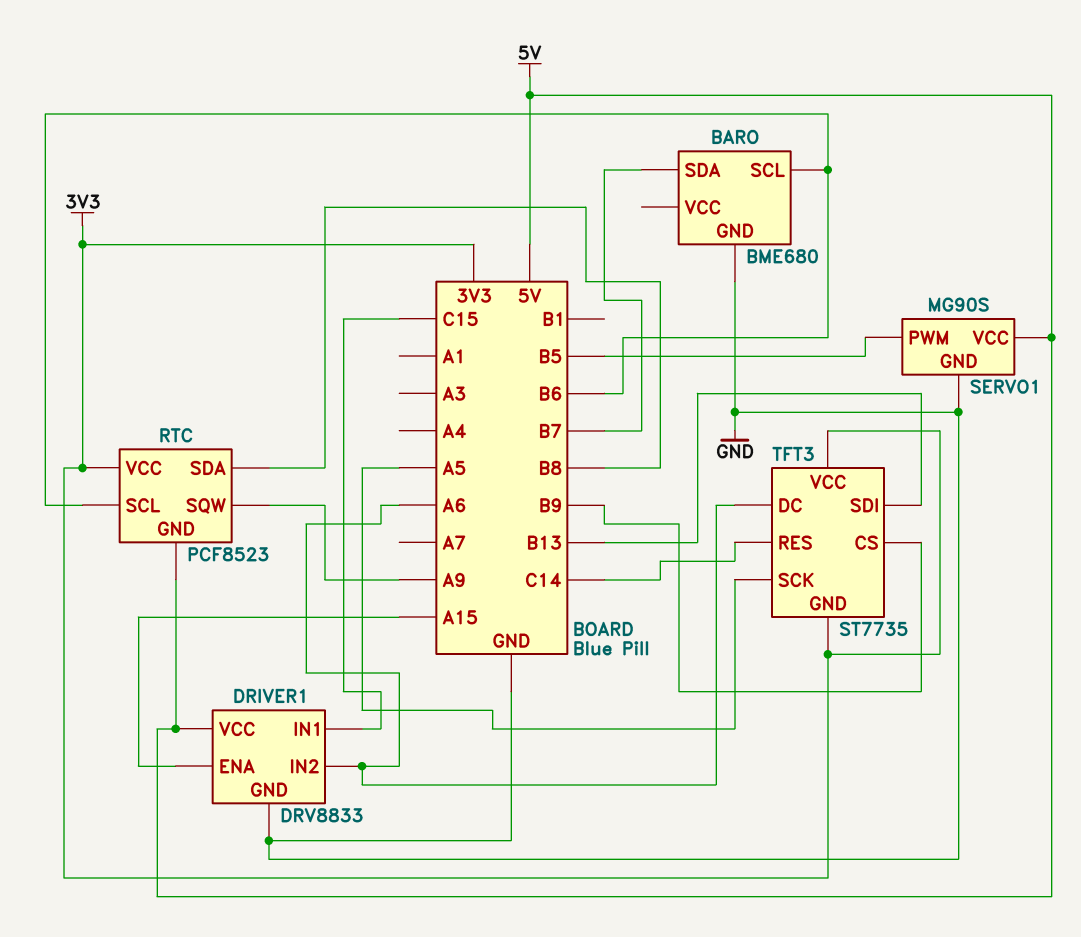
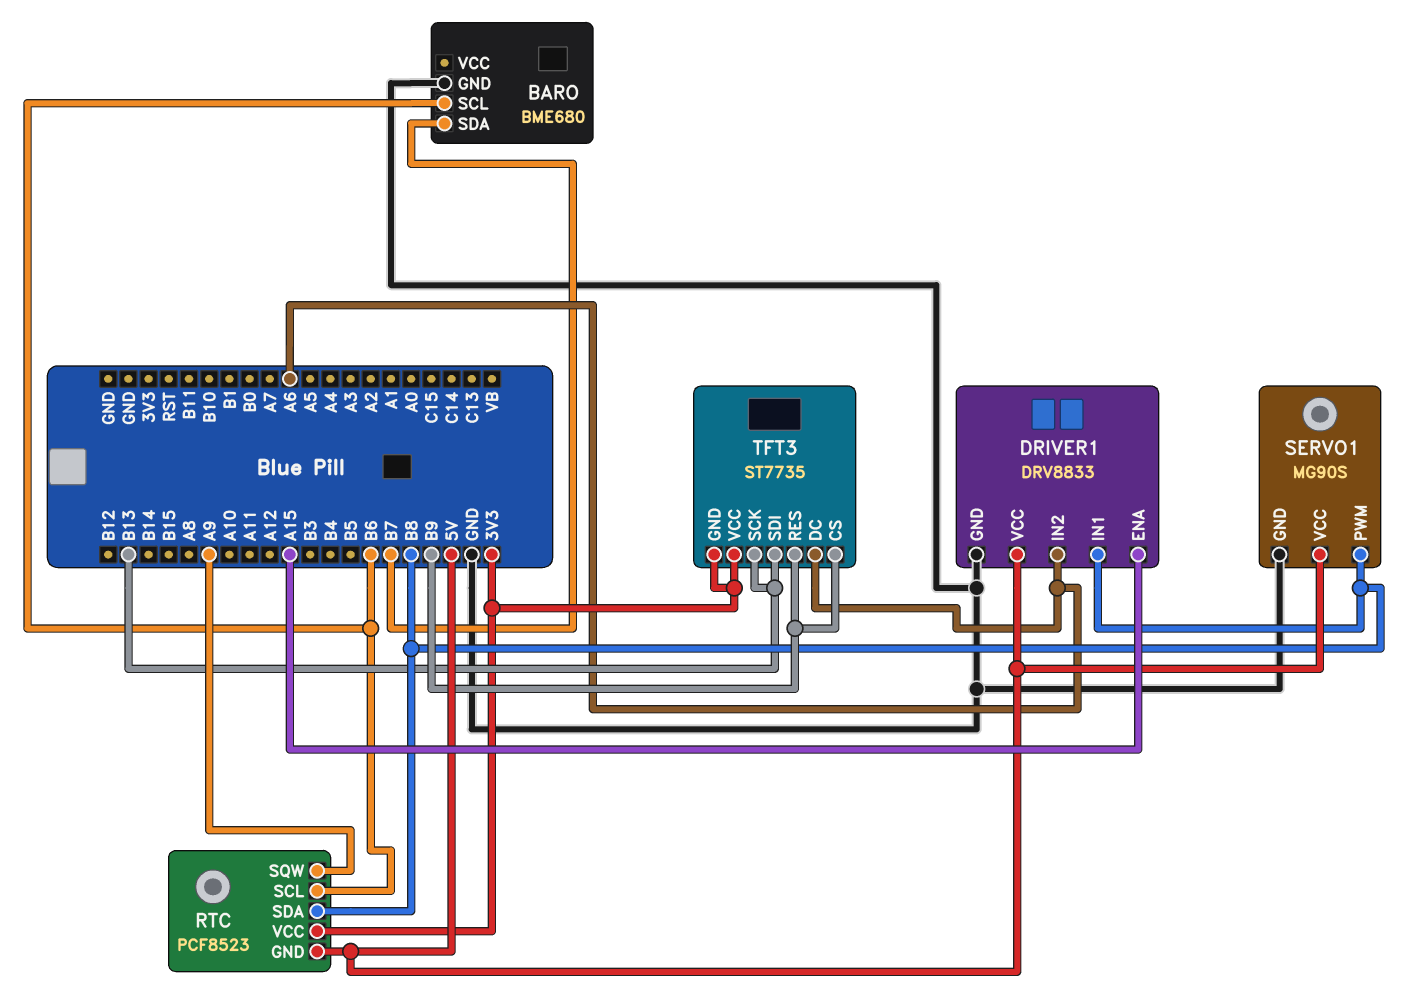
DRIVER1 pin IN1: C15 -> B8
SERVO1 pin PWM: B5 -> B8
TFT3 pin RES: C14 -> B9
TFT3 pin SCK: A5 -> B13

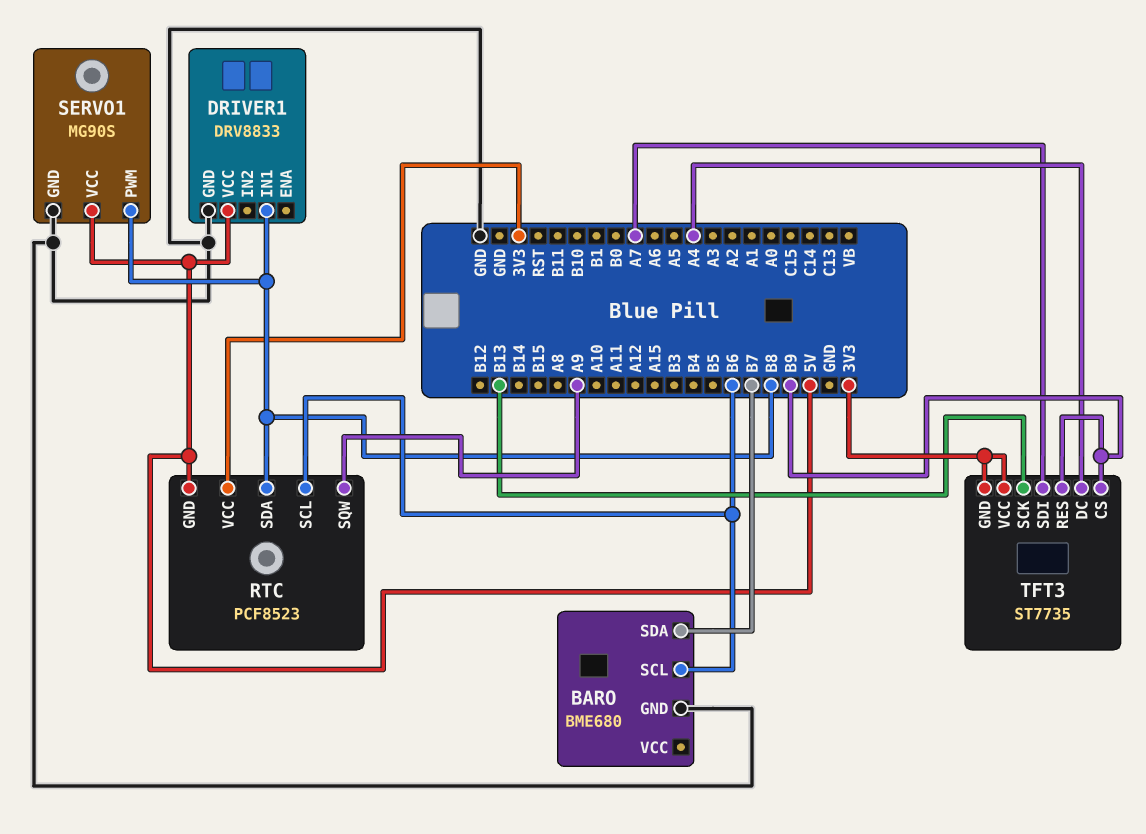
DRIVER1 pin ENA: A15 -> none
DRIVER1 pin IN2: A6 -> none
TFT3 pin DC: A6 -> A4
TFT3 pin SDI: B13 -> A7

